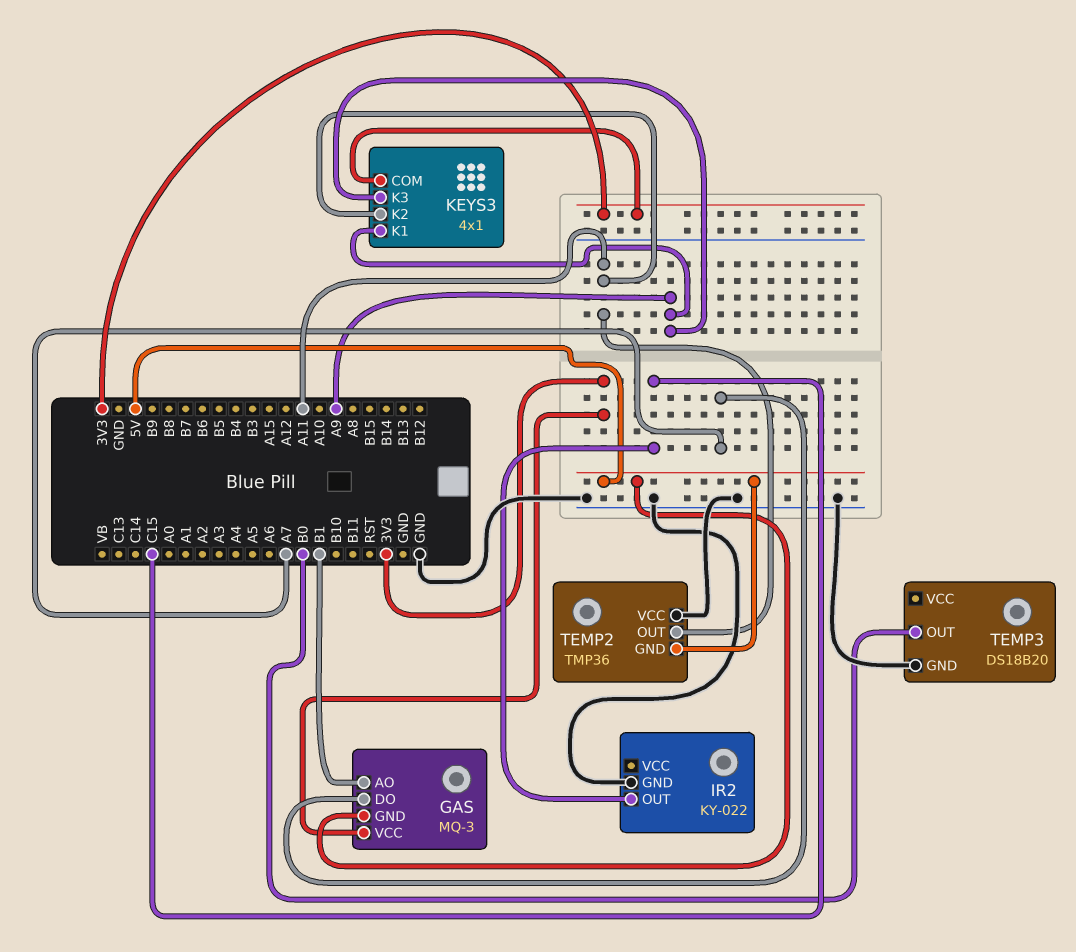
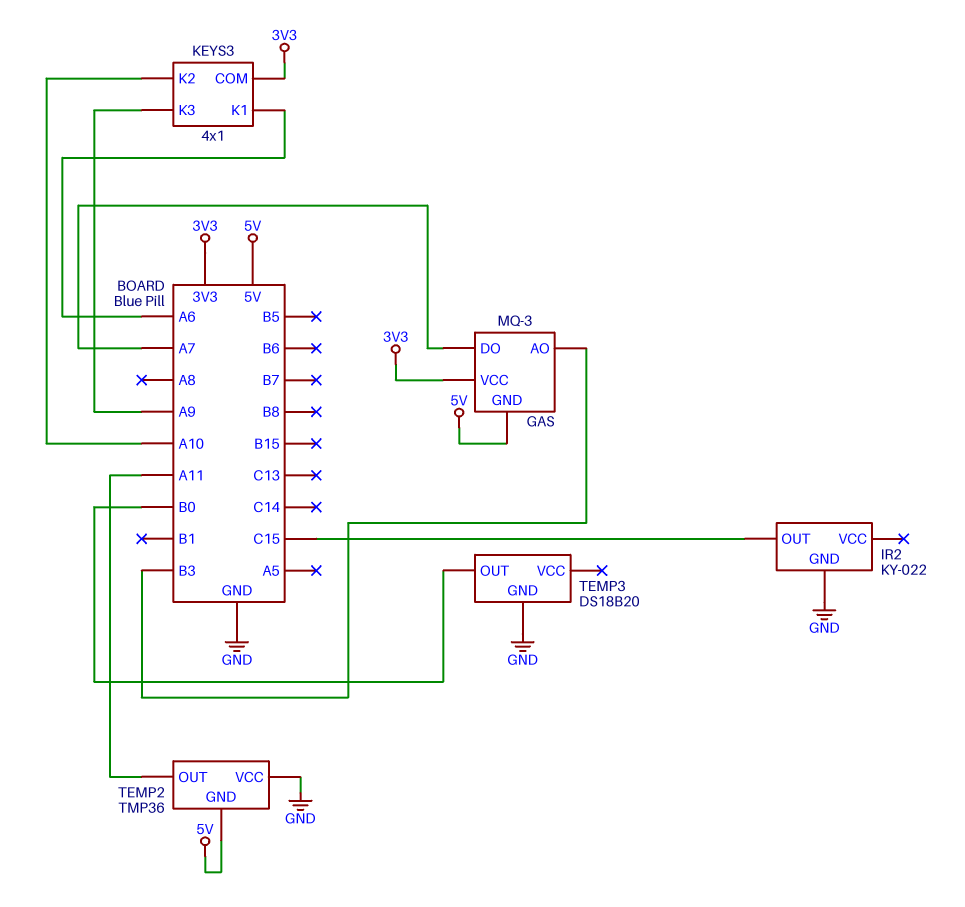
GAS pin AO: B1 -> B3
KEYS3 pin K1: A9 -> A6
KEYS3 pin K2: A11 -> A10

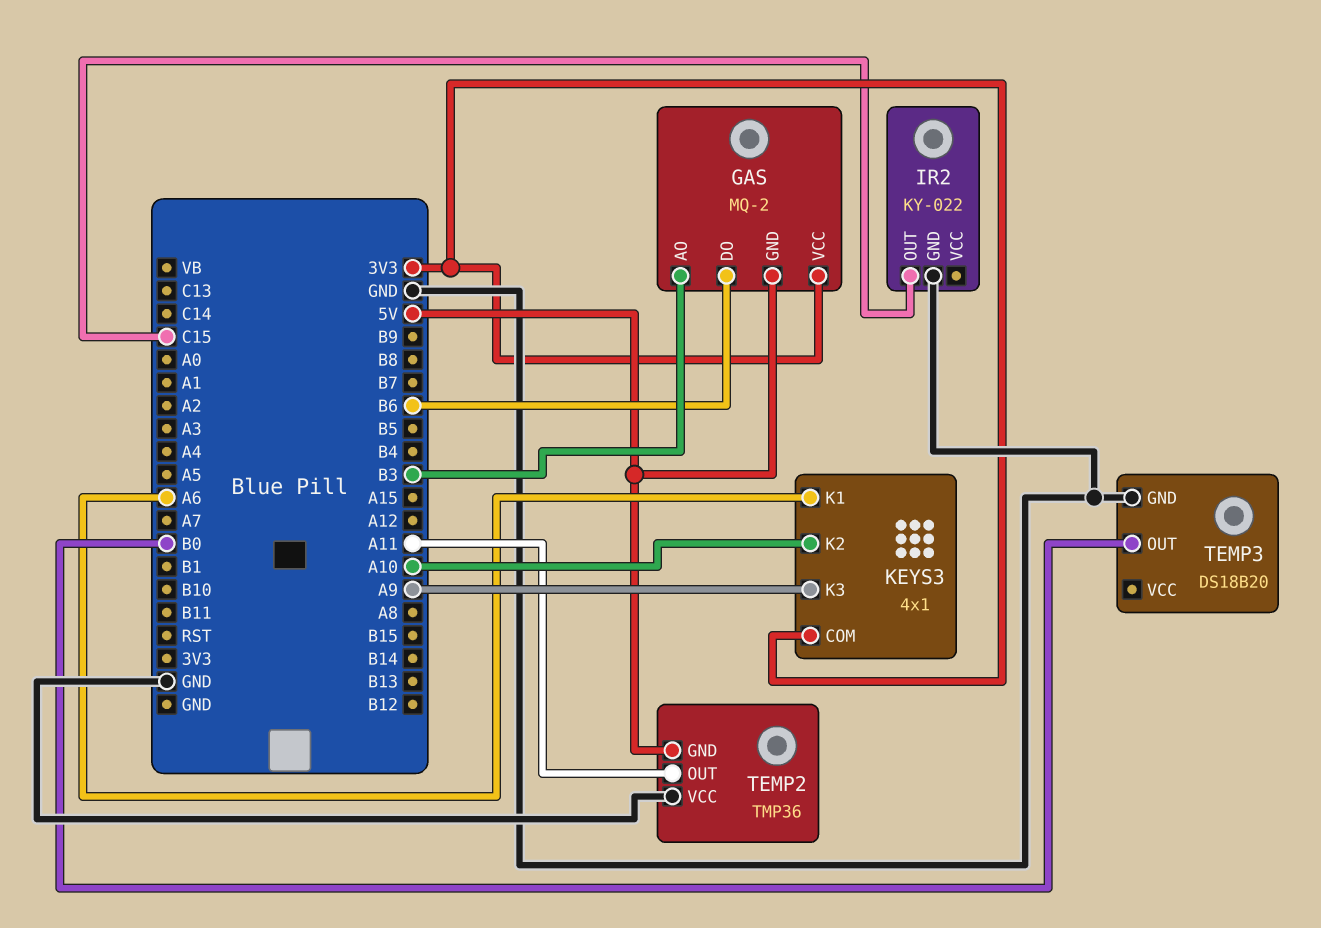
GAS: MQ-3 -> MQ-2
GAS pin DO: A7 -> B6

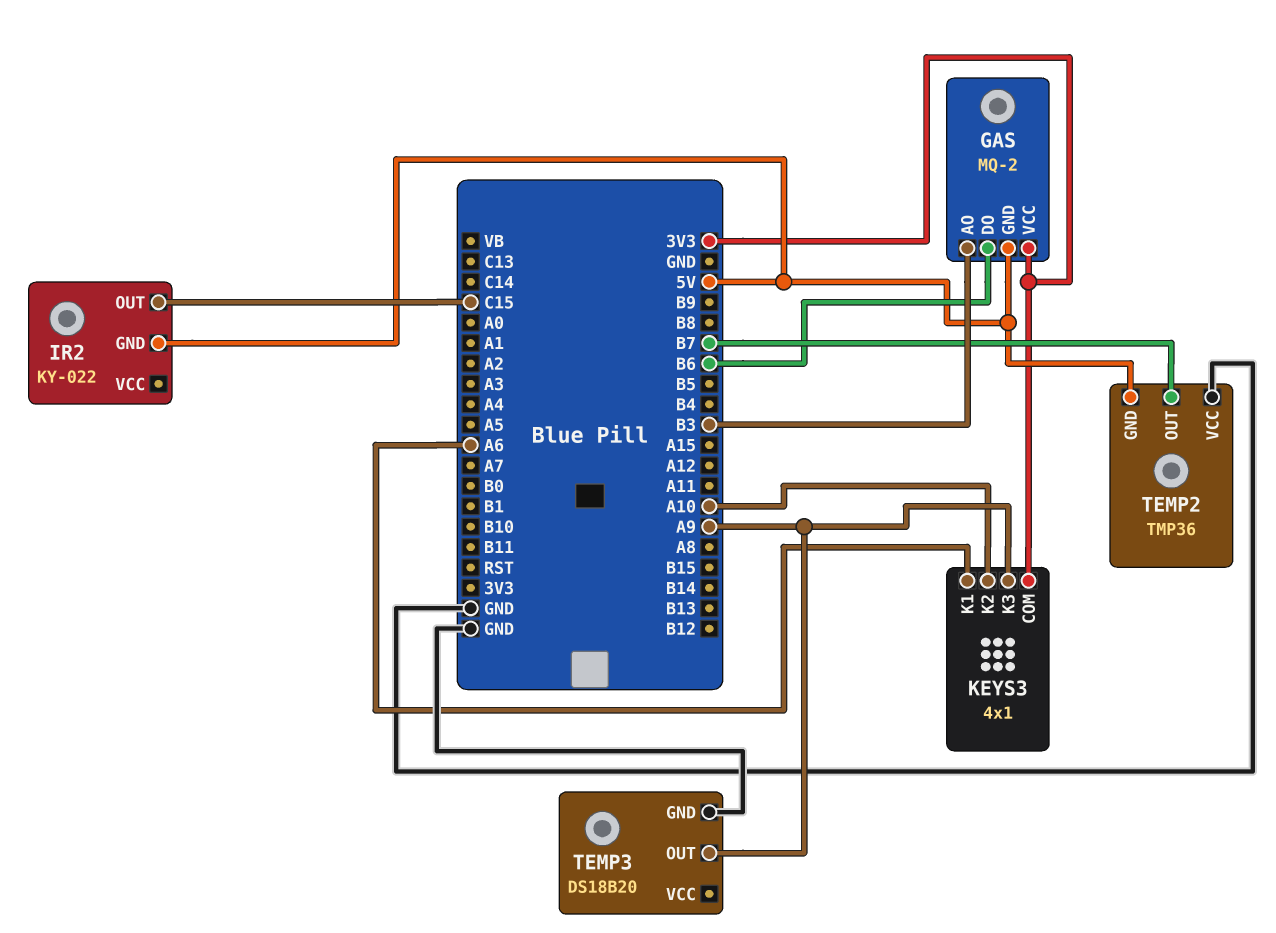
IR2 pin GND: GND -> 5V
TEMP2 pin OUT: A11 -> B7
TEMP3 pin OUT: B0 -> A9

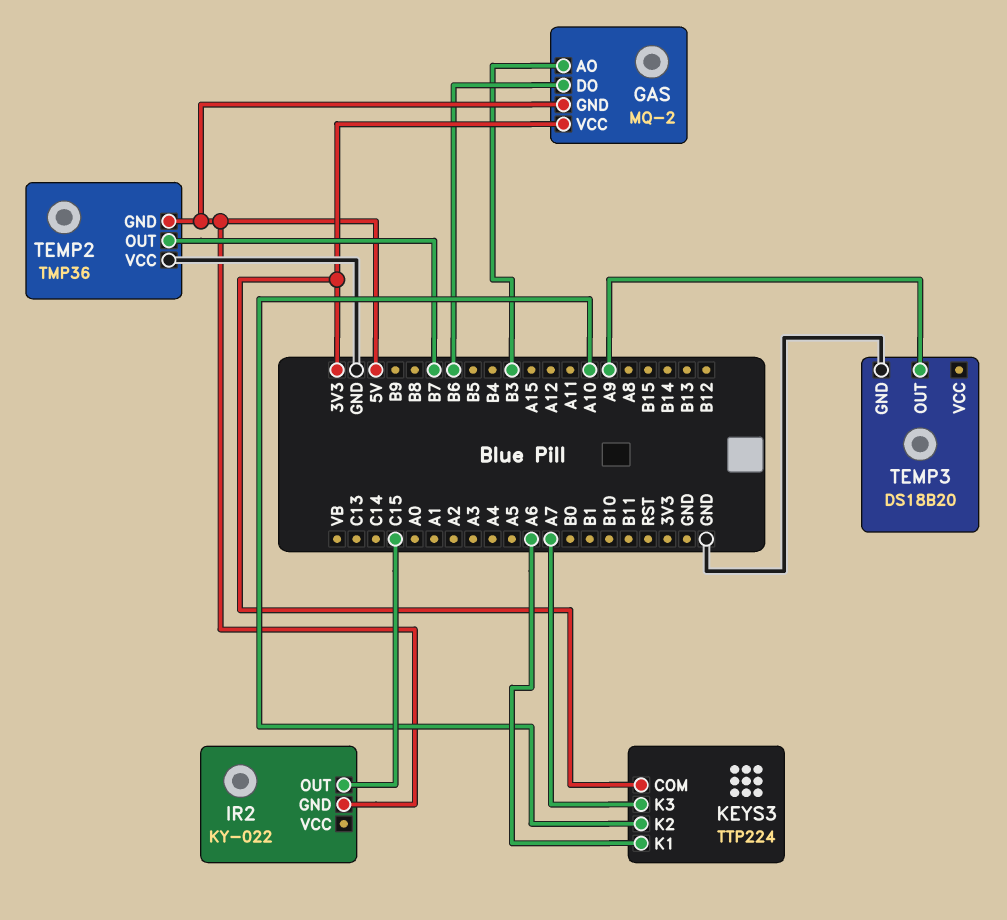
KEYS3: 4x1 -> TTP224
KEYS3 pin K3: A9 -> A7

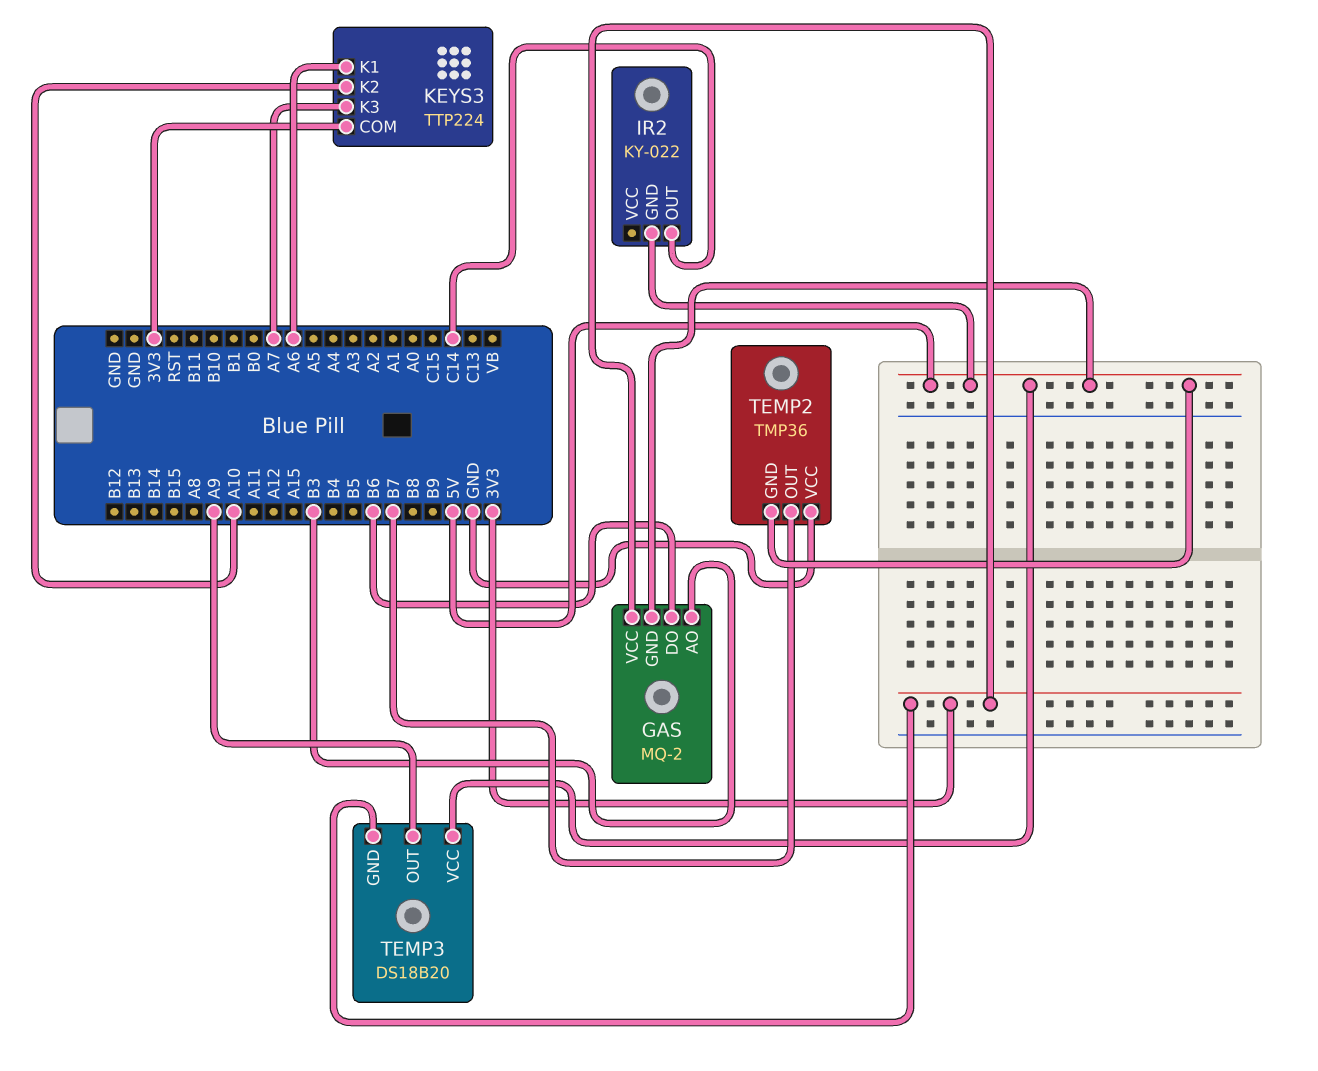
IR2 pin OUT: C15 -> C14
TEMP3 pin GND: GND -> 3V3
TEMP3 pin VCC: none -> 5V

